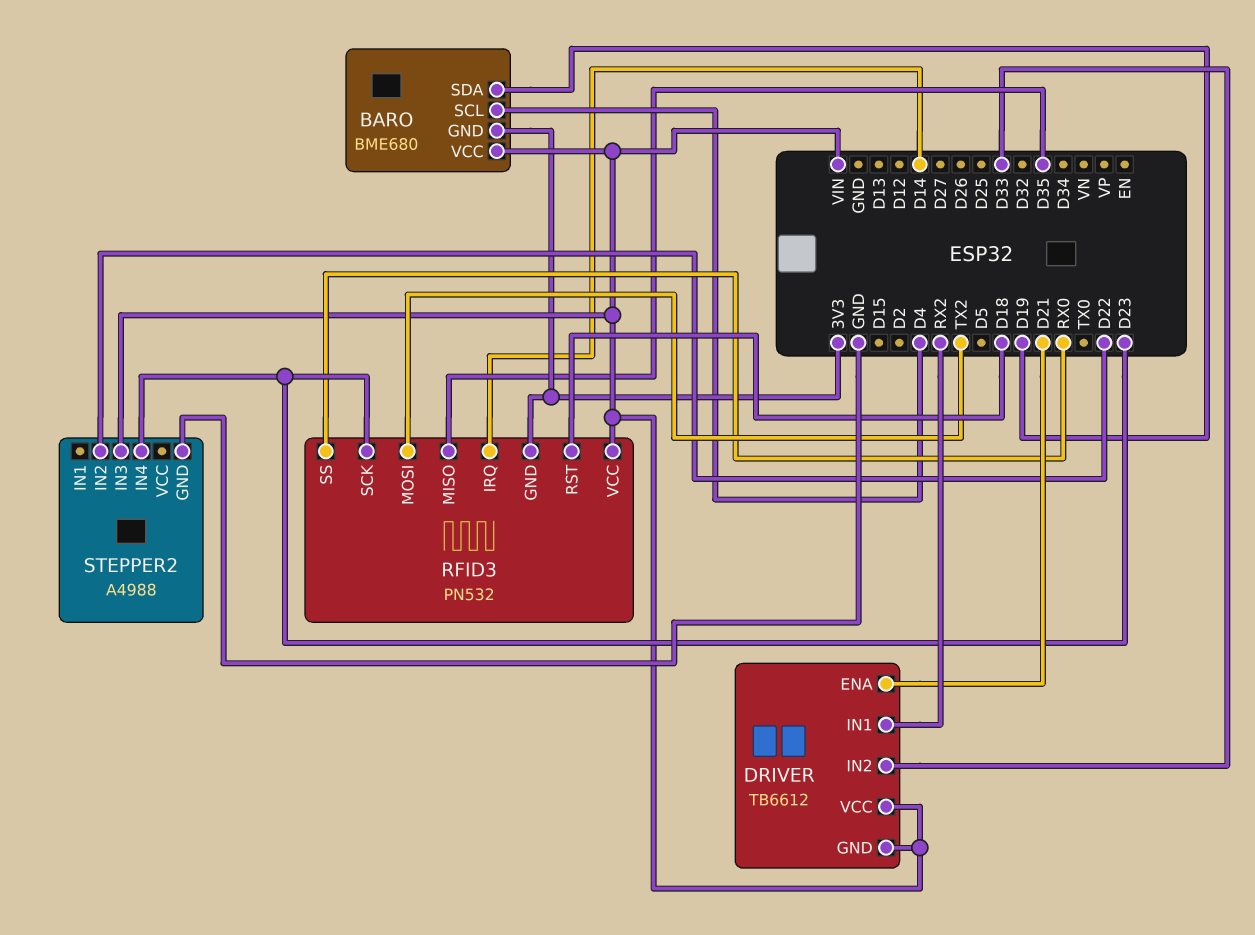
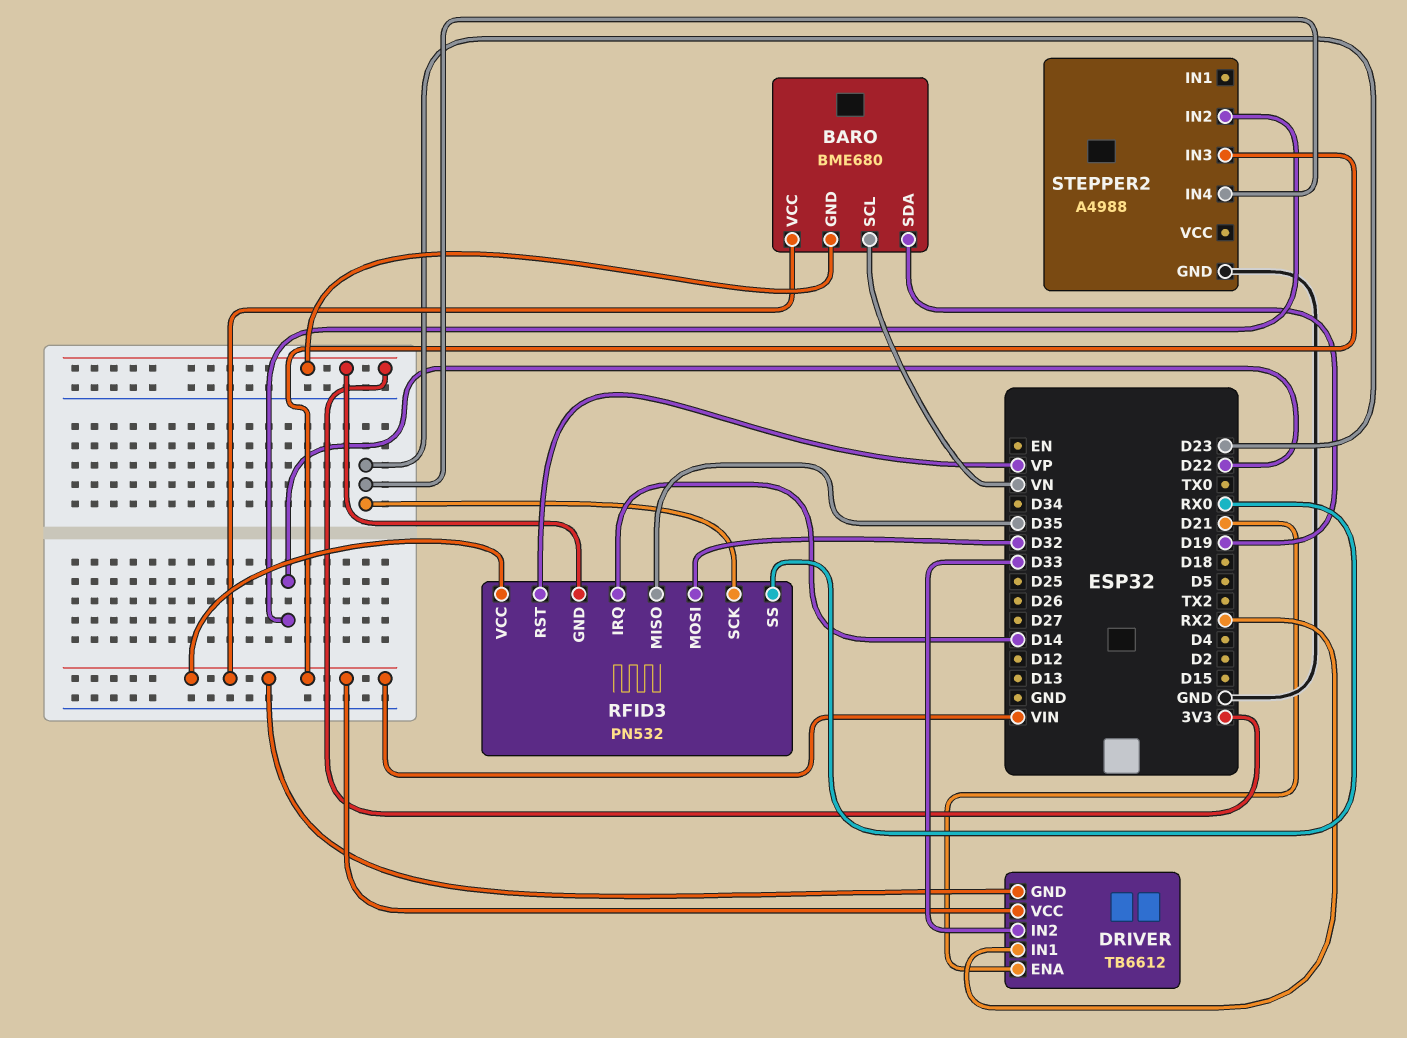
BARO pin SCL: D4 -> VN
RFID3 pin MOSI: TX2 -> D32
RFID3 pin RST: D18 -> VP

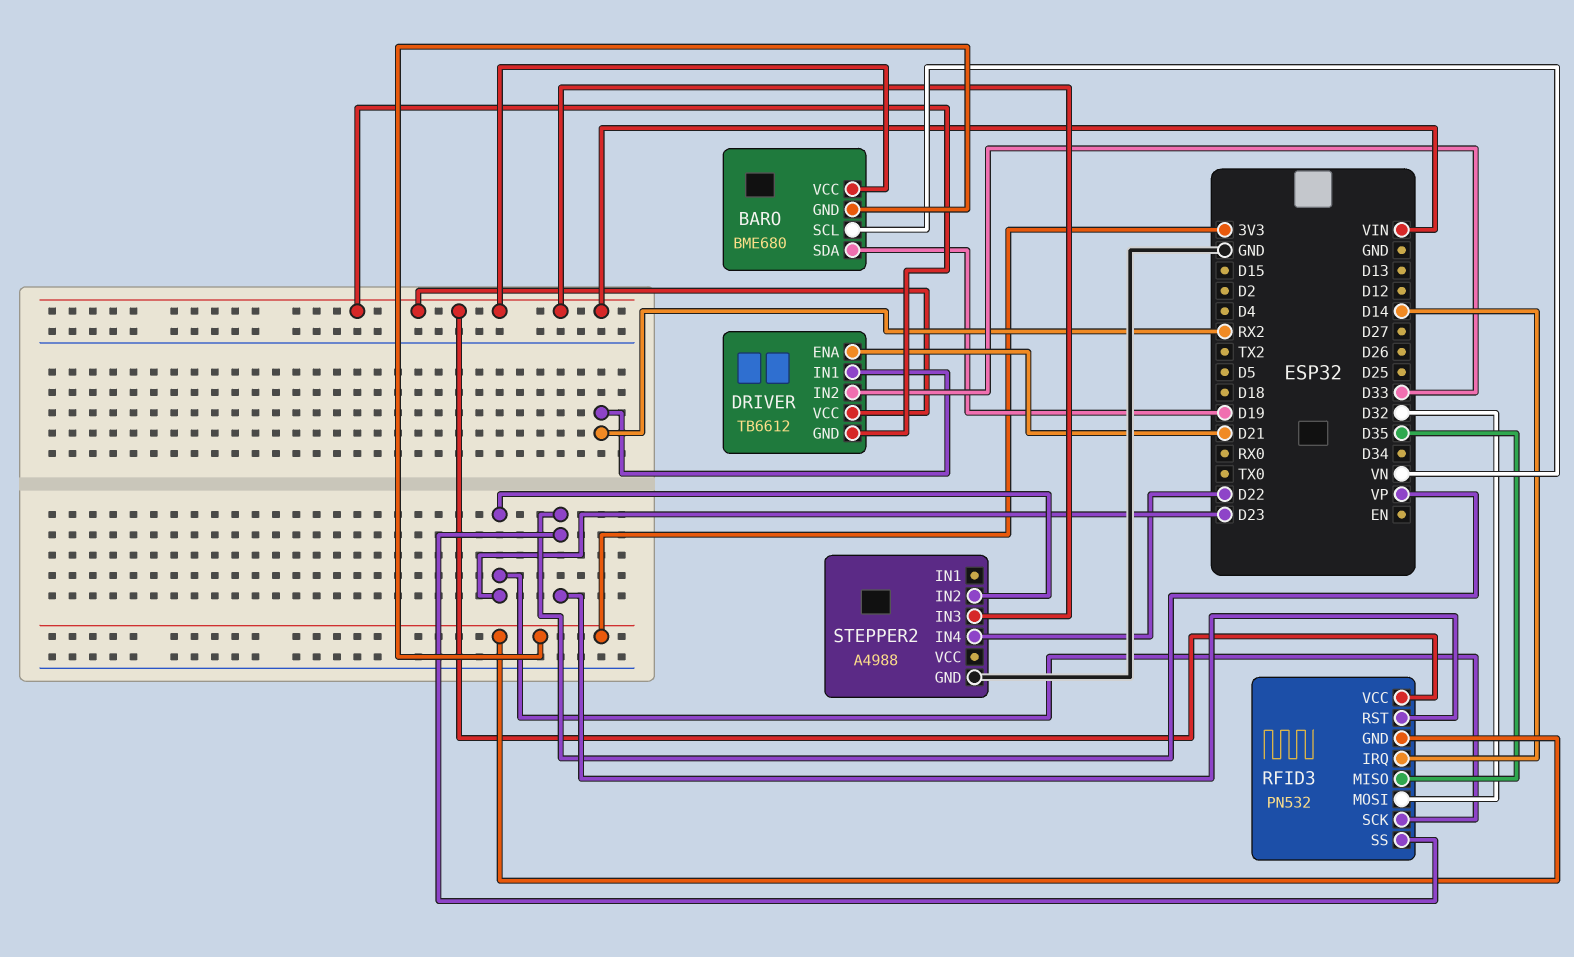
RFID3 pin SS: RX0 -> VP
STEPPER2 pin IN2: D22 -> D23
STEPPER2 pin IN4: D23 -> D22

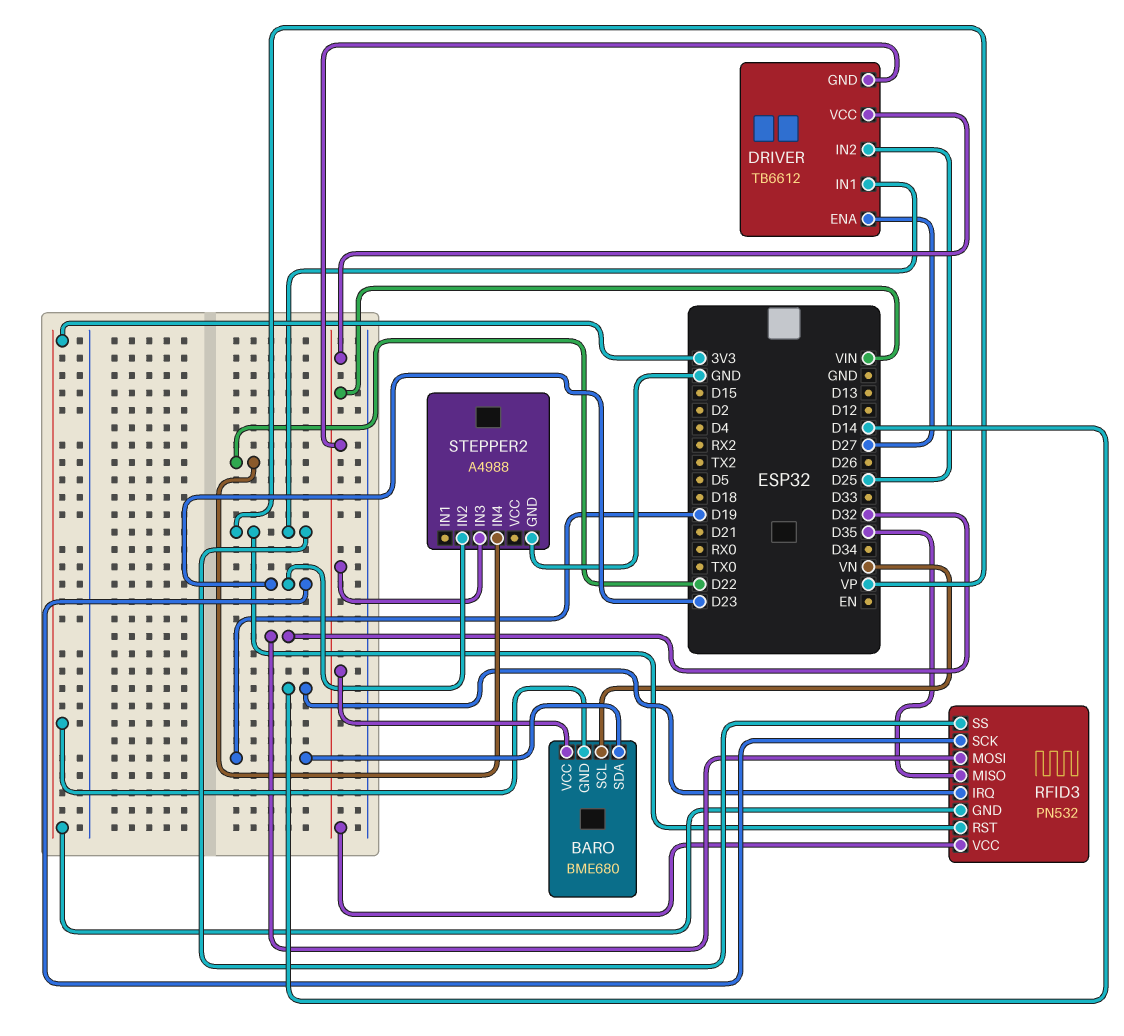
DRIVER pin ENA: D21 -> D27
DRIVER pin IN1: RX2 -> VP
DRIVER pin IN2: D33 -> D25

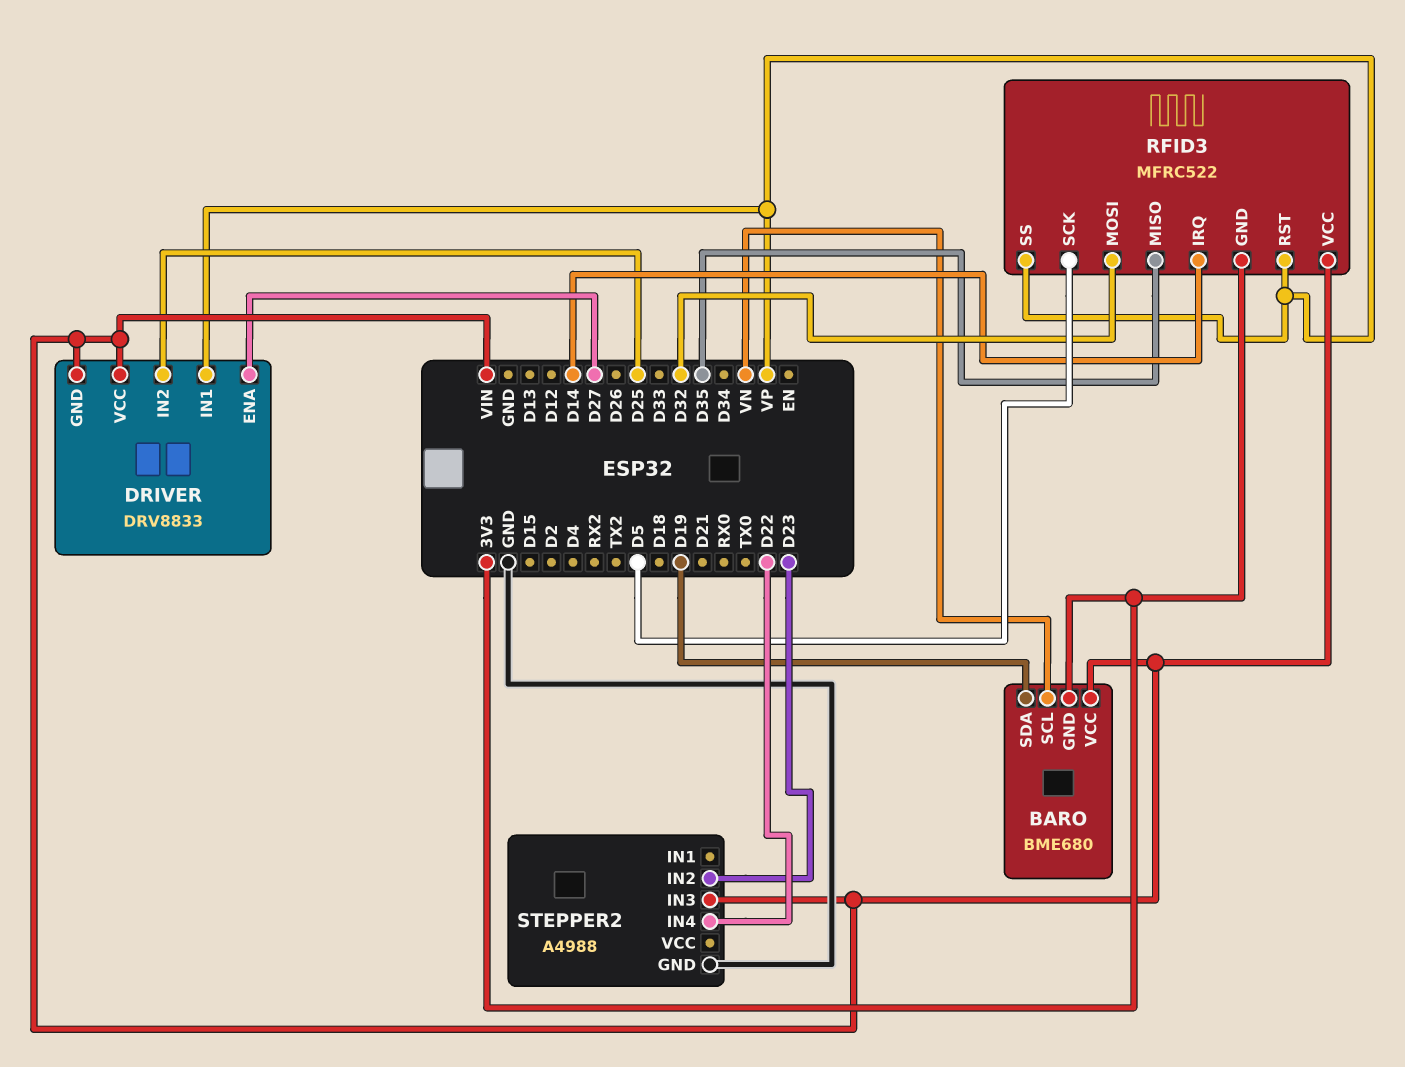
DRIVER: TB6612 -> DRV8833
RFID3: PN532 -> MFRC522
RFID3 pin SCK: D23 -> D5

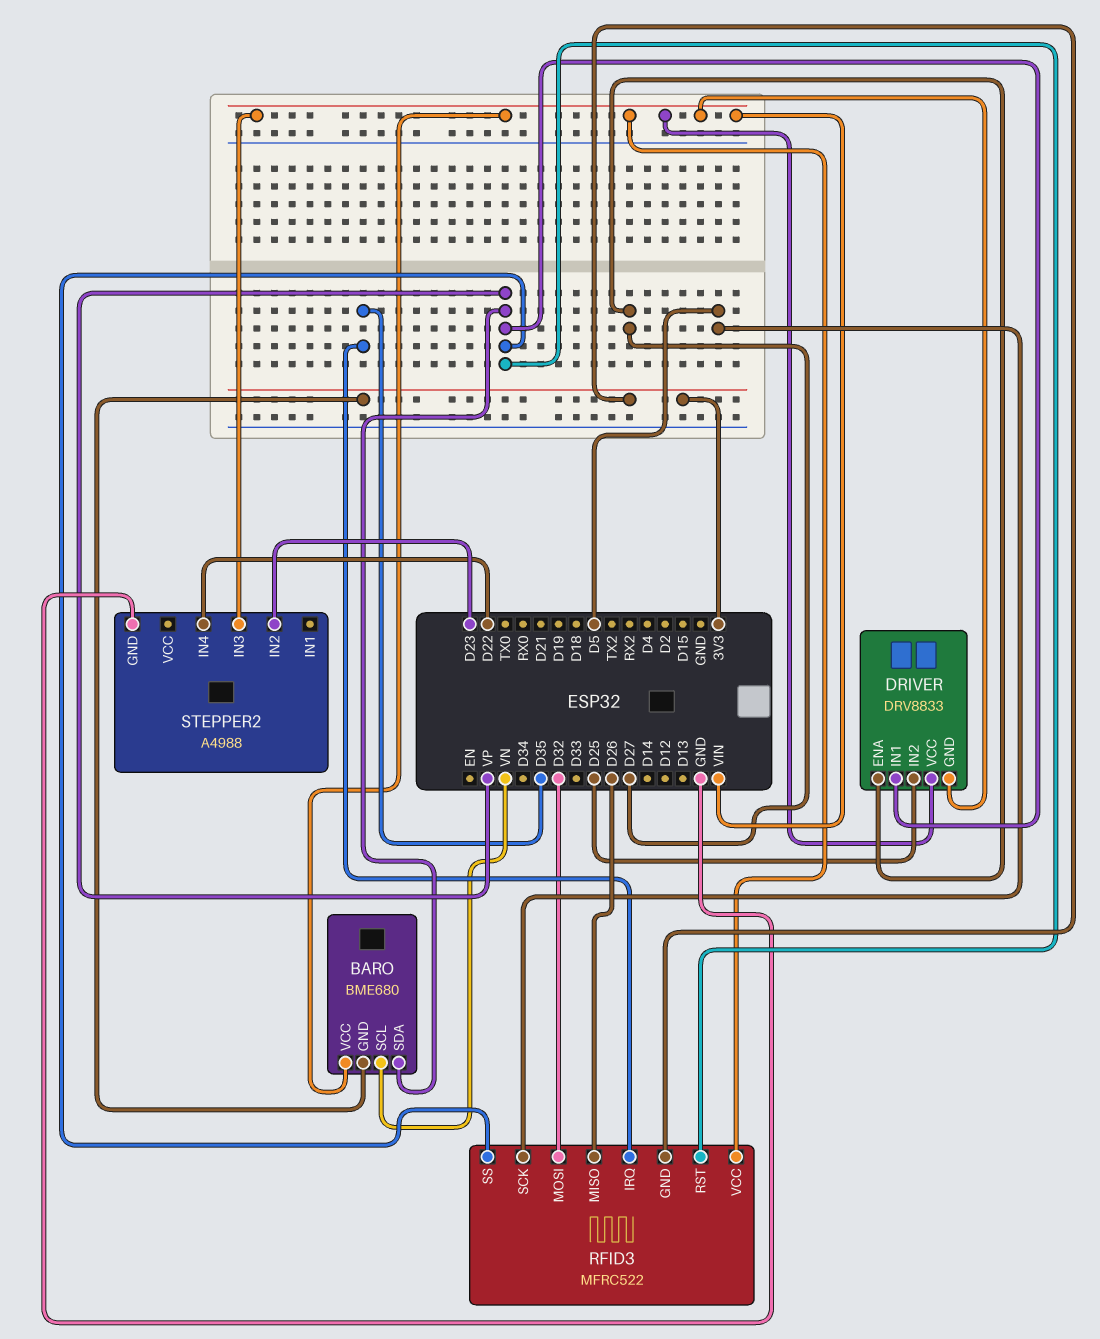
BARO pin SDA: D19 -> VP
RFID3 pin IRQ: D14 -> D35
RFID3 pin MISO: D35 -> D26

